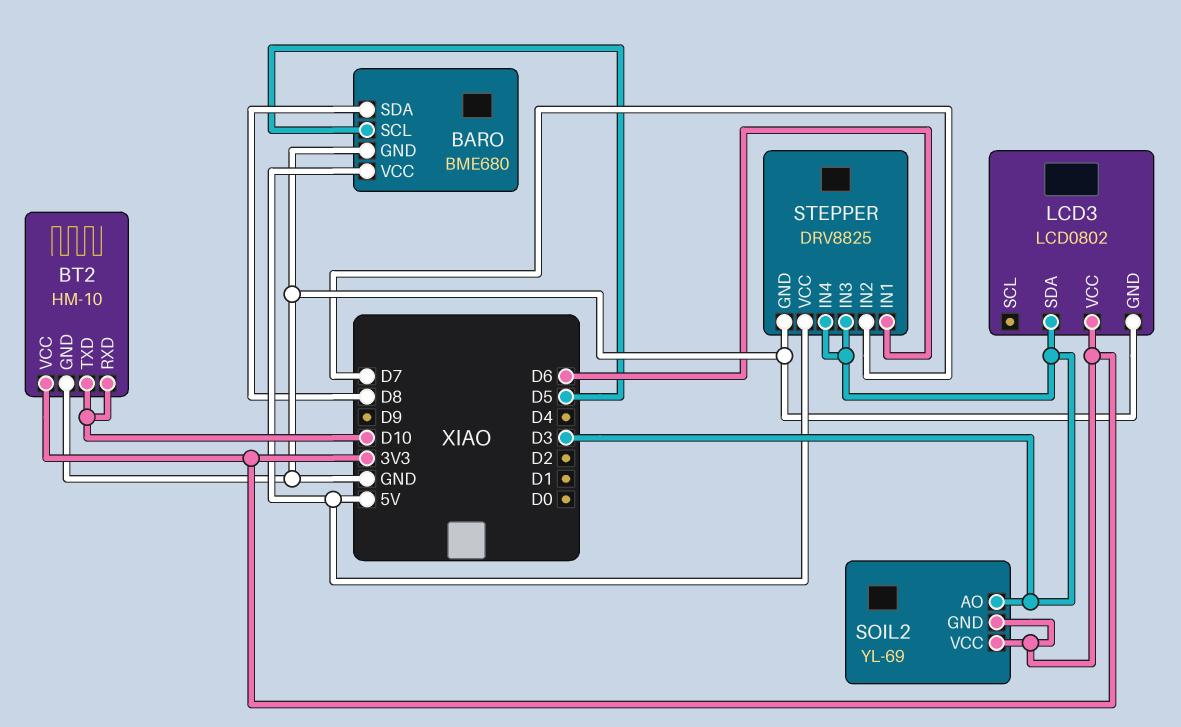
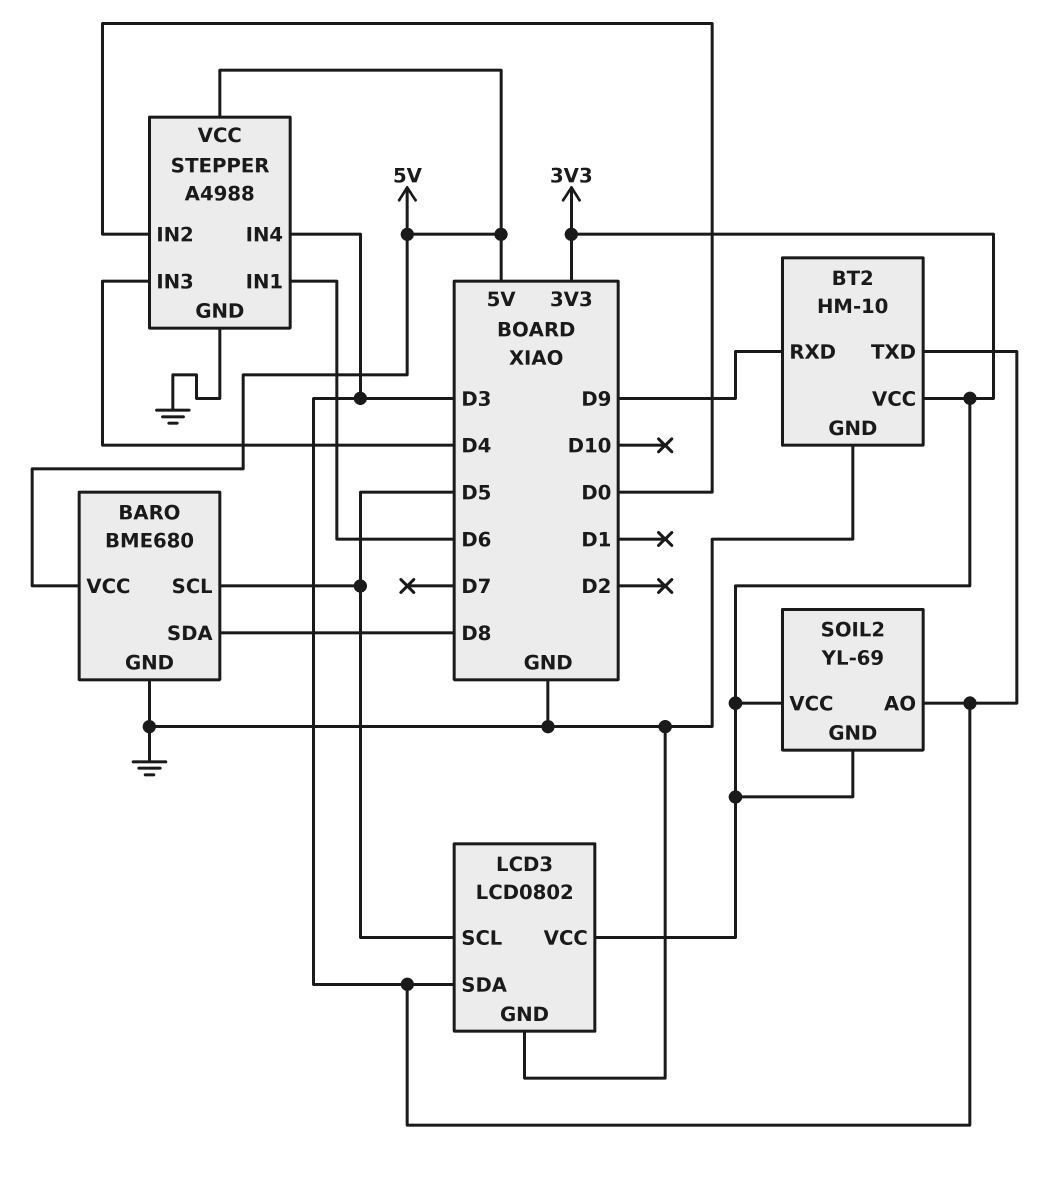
BT2 pin RXD: D10 -> D9
BT2 pin TXD: D10 -> D3
LCD3 pin SCL: none -> D5
STEPPER: DRV8825 -> A4988
STEPPER pin IN2: D7 -> D0
STEPPER pin IN3: D3 -> D4

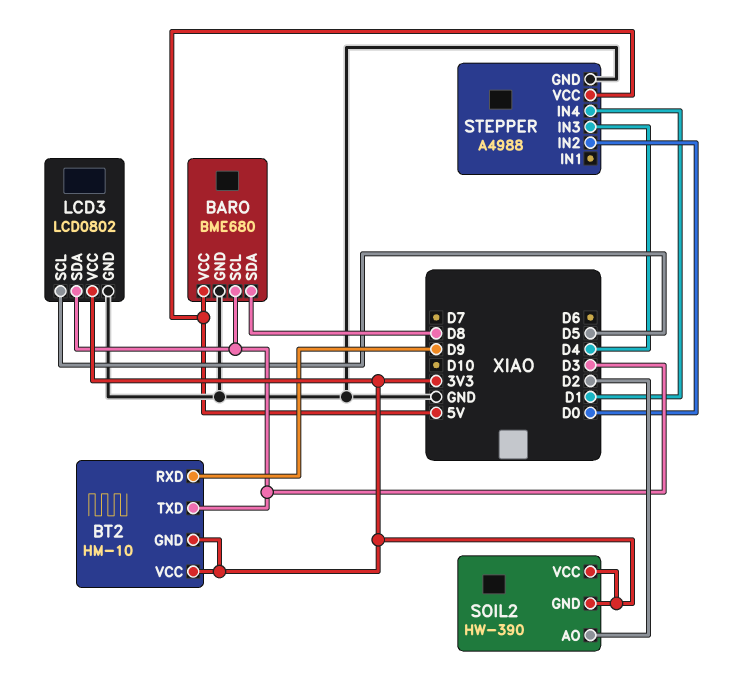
BARO pin SCL: D5 -> D3
BT2 pin GND: GND -> 3V3
SOIL2: YL-69 -> HW-390
SOIL2 pin AO: D3 -> D2
STEPPER pin IN1: D6 -> none
STEPPER pin IN4: D3 -> D1

